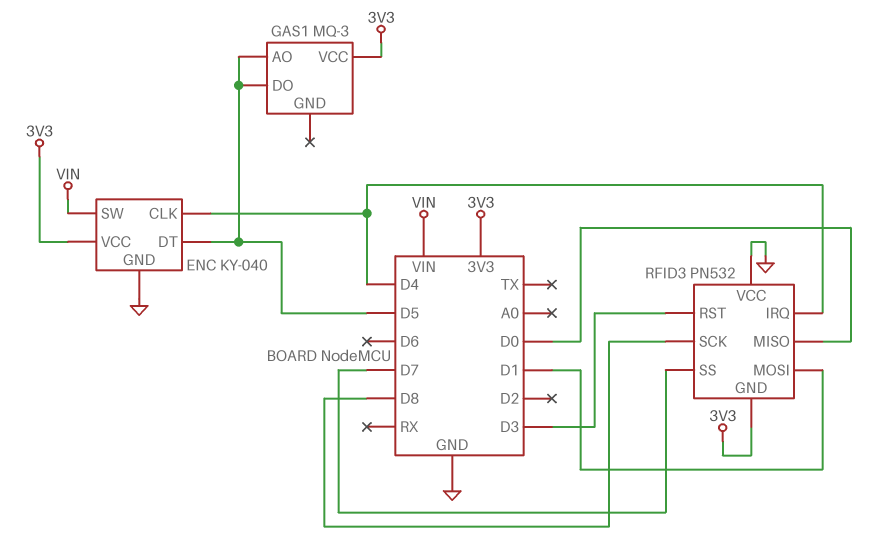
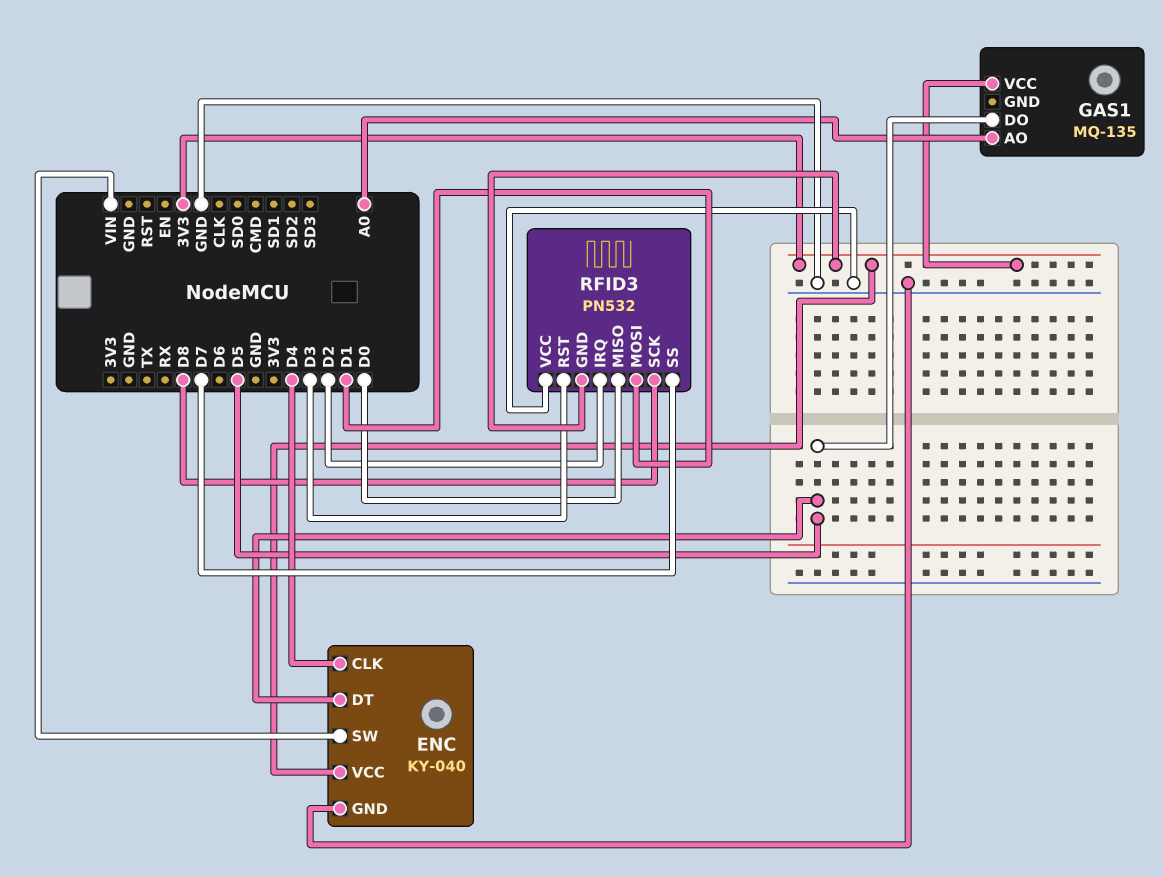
GAS1: MQ-3 -> MQ-135
GAS1 pin AO: D5 -> A0
RFID3 pin IRQ: D4 -> D2

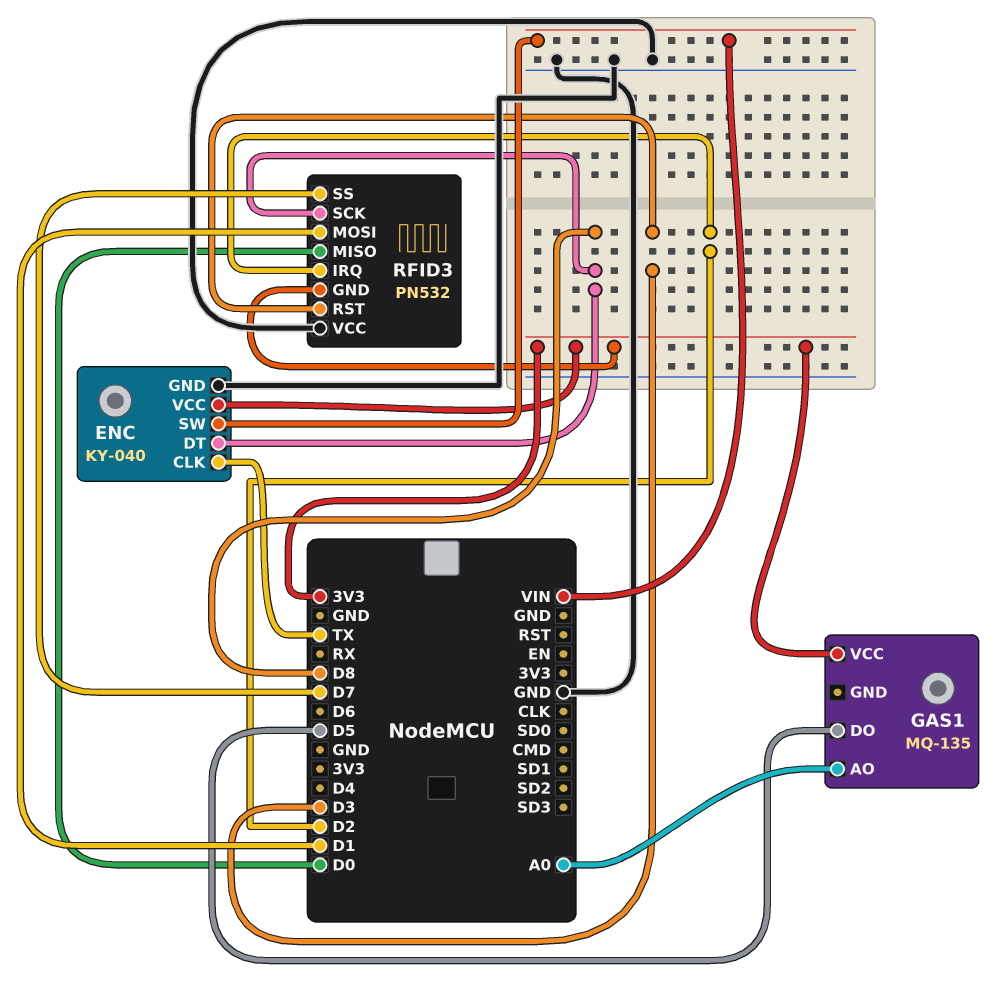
ENC pin CLK: D4 -> TX
ENC pin DT: D5 -> D8

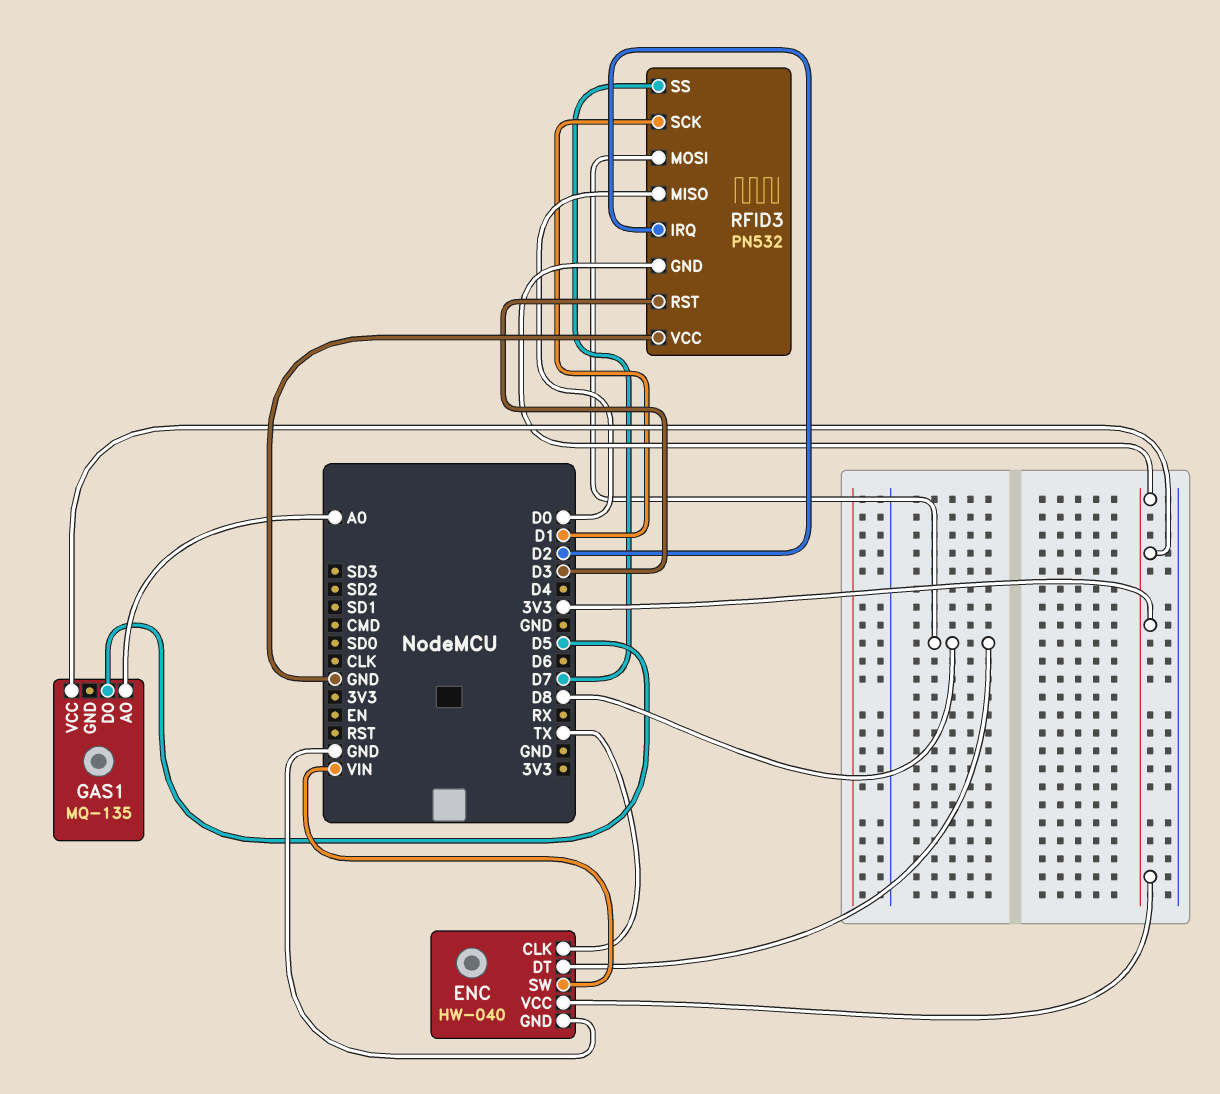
ENC: KY-040 -> HW-040
RFID3 pin MOSI: D1 -> D8
RFID3 pin SCK: D8 -> D1

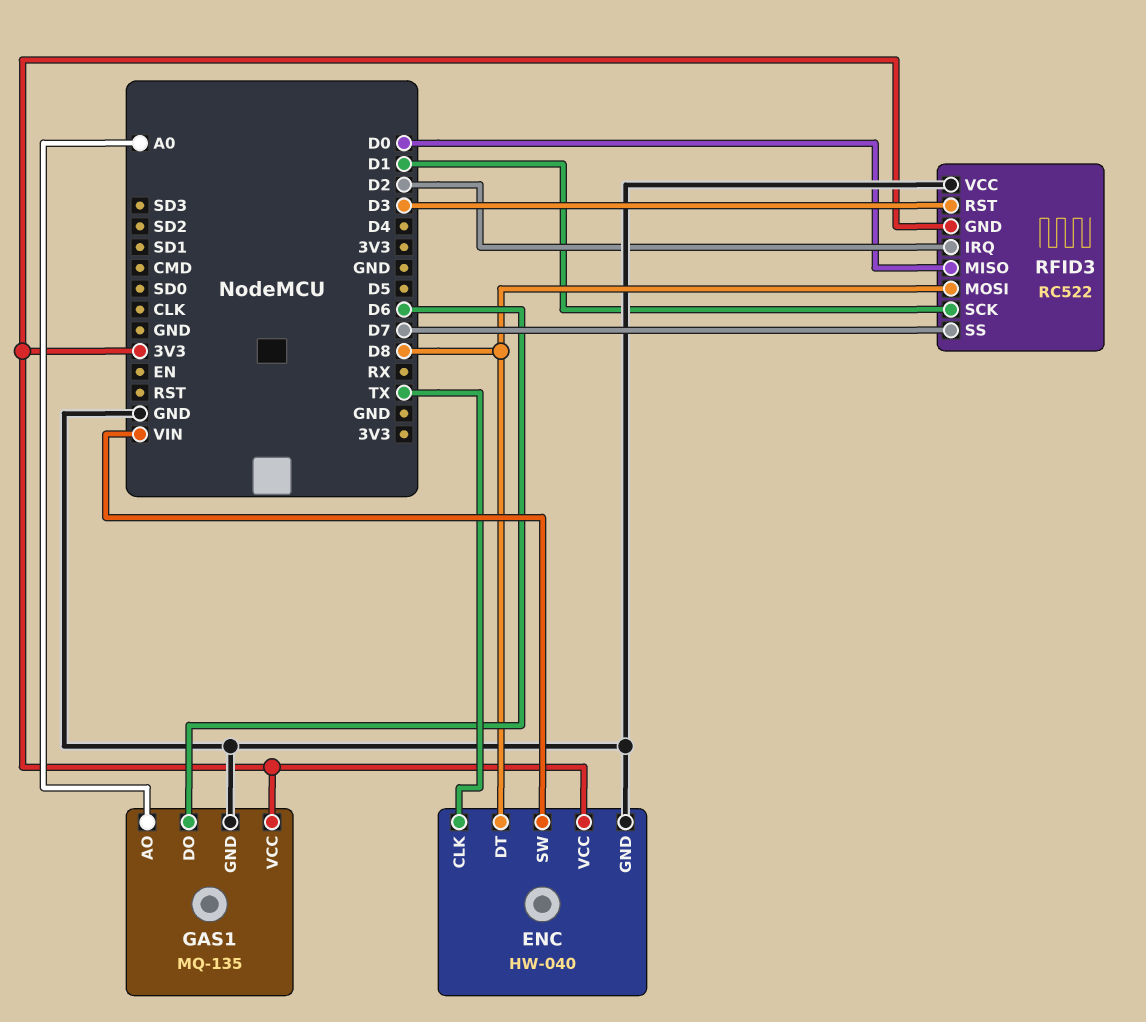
GAS1 pin DO: D5 -> D6
GAS1 pin GND: none -> GND
RFID3: PN532 -> RC522

